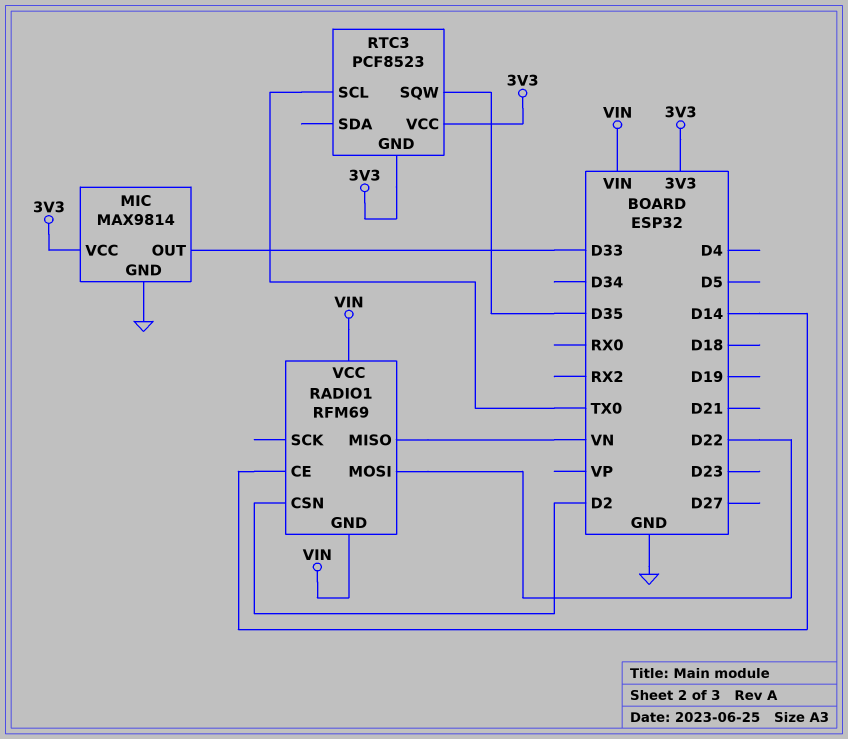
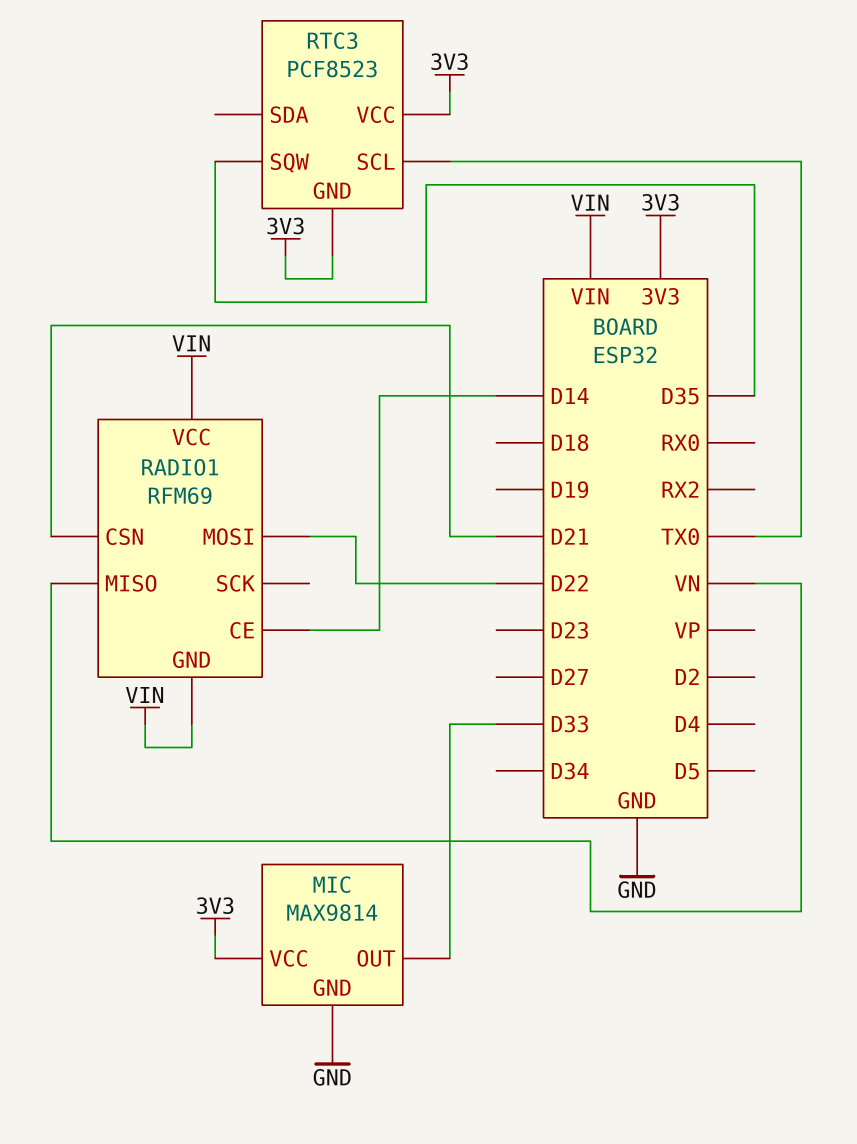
RADIO1 pin CSN: D2 -> D21

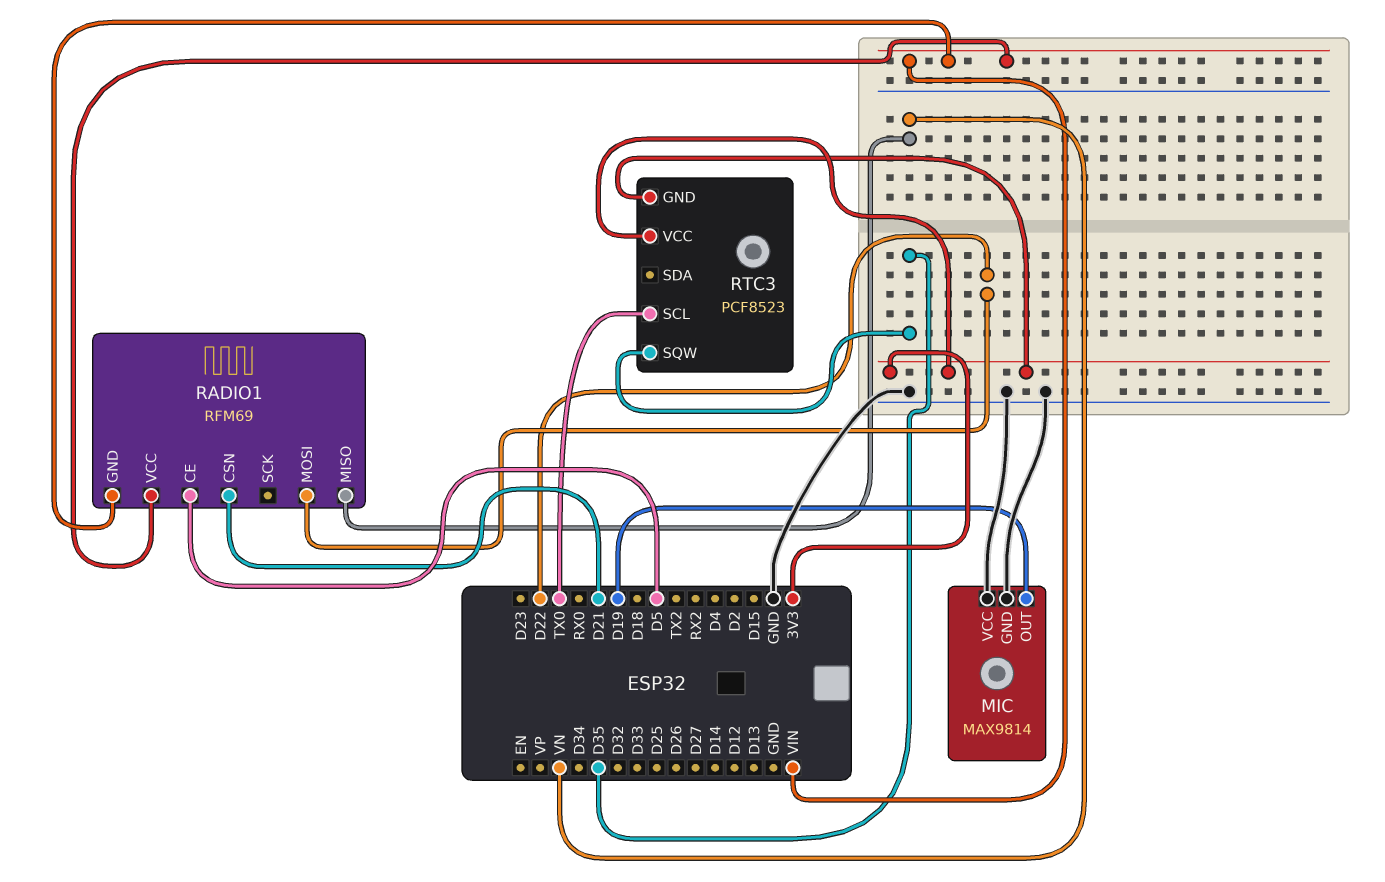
MIC pin OUT: D33 -> D19
MIC pin VCC: 3V3 -> GND
RADIO1 pin CE: D14 -> D5

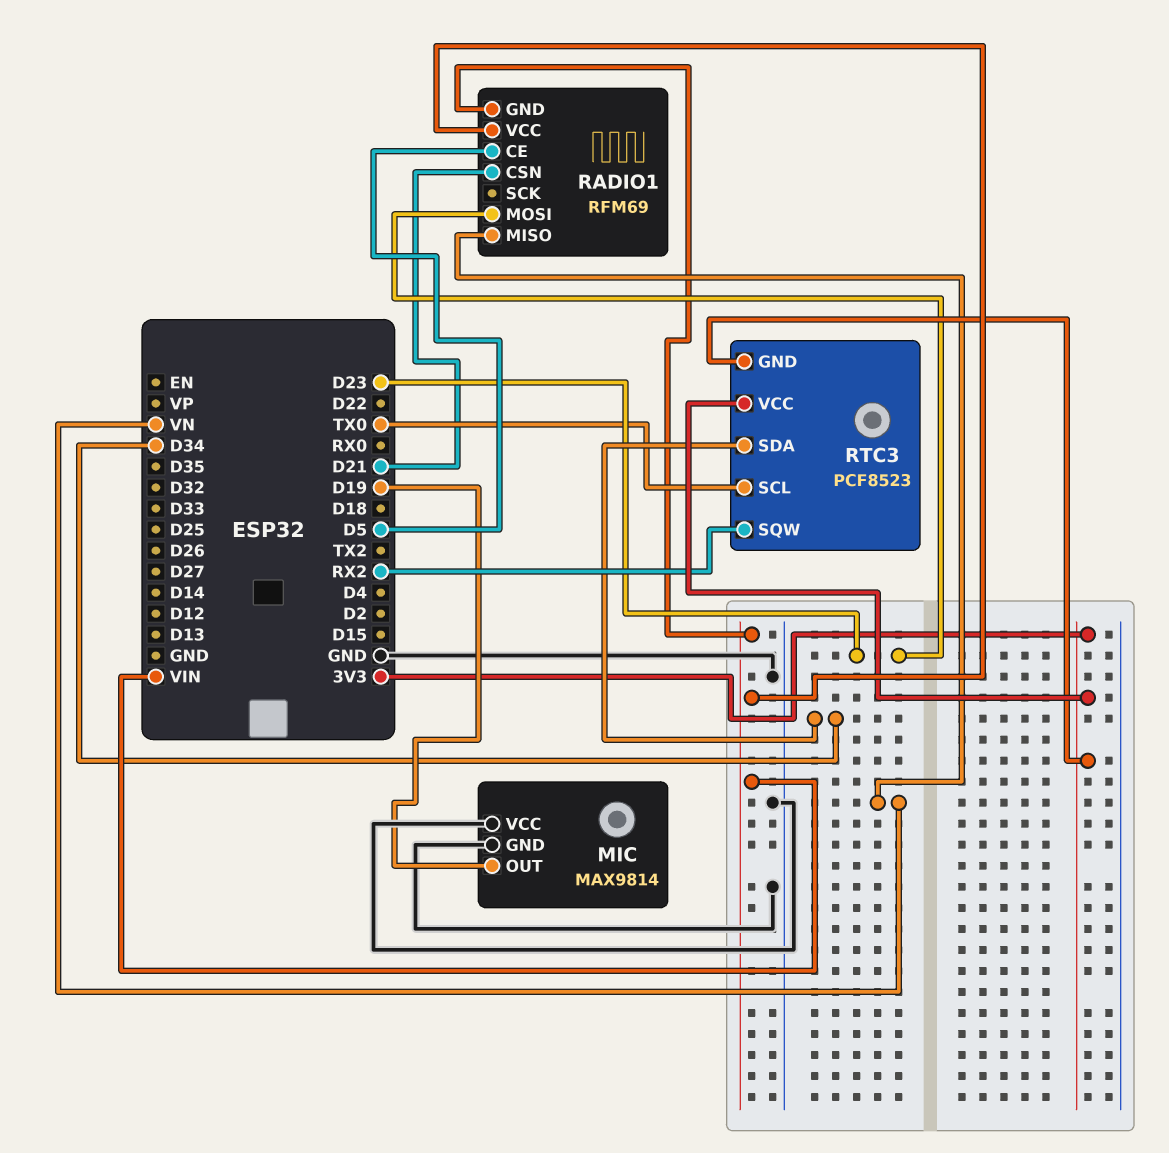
RADIO1 pin MOSI: D22 -> D23
RTC3 pin SDA: none -> D34
RTC3 pin SQW: D35 -> RX2

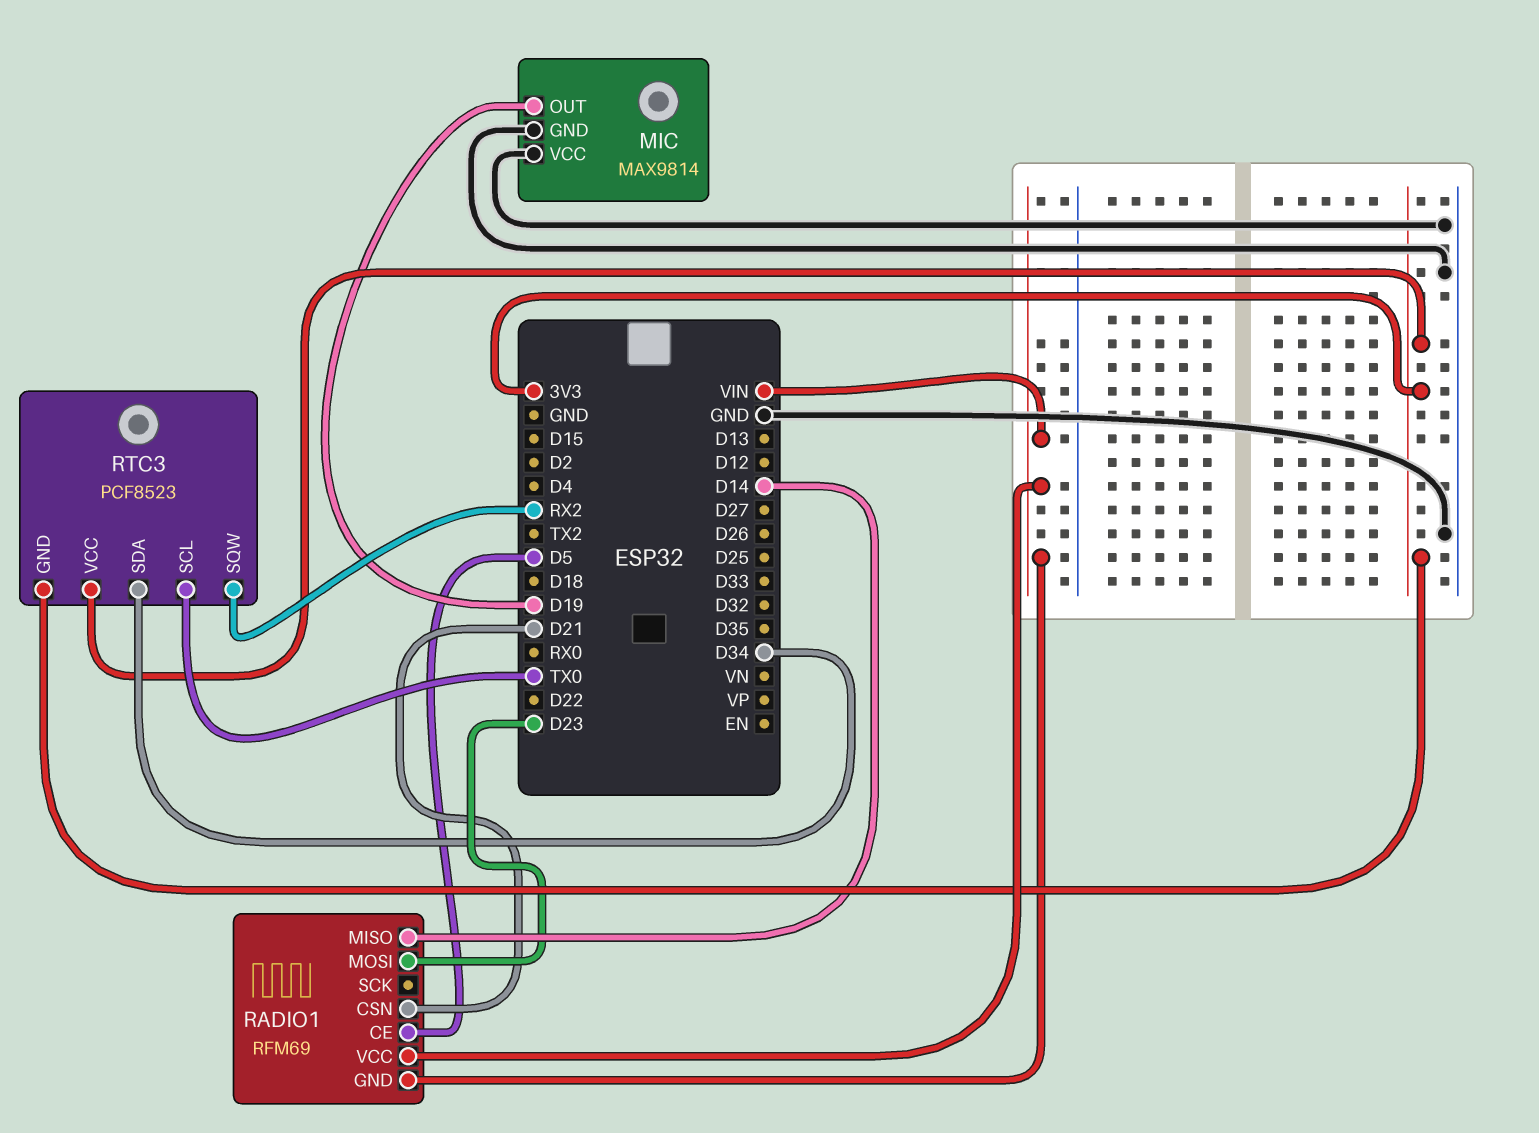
RADIO1 pin MISO: VN -> D14

